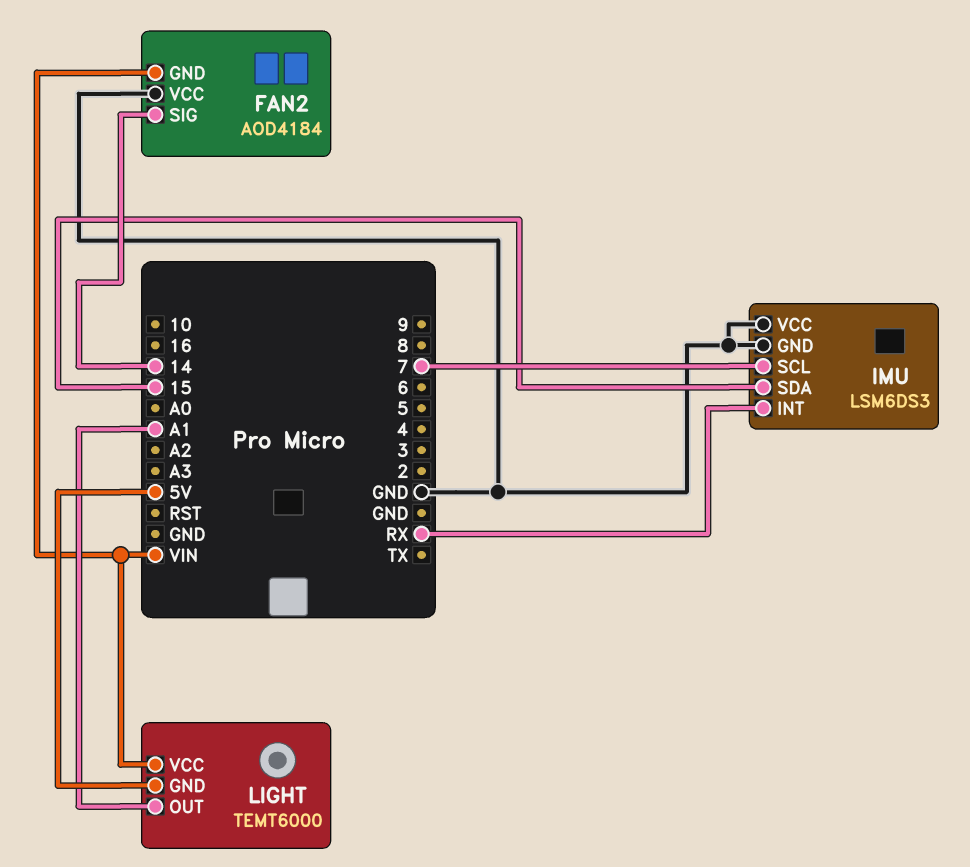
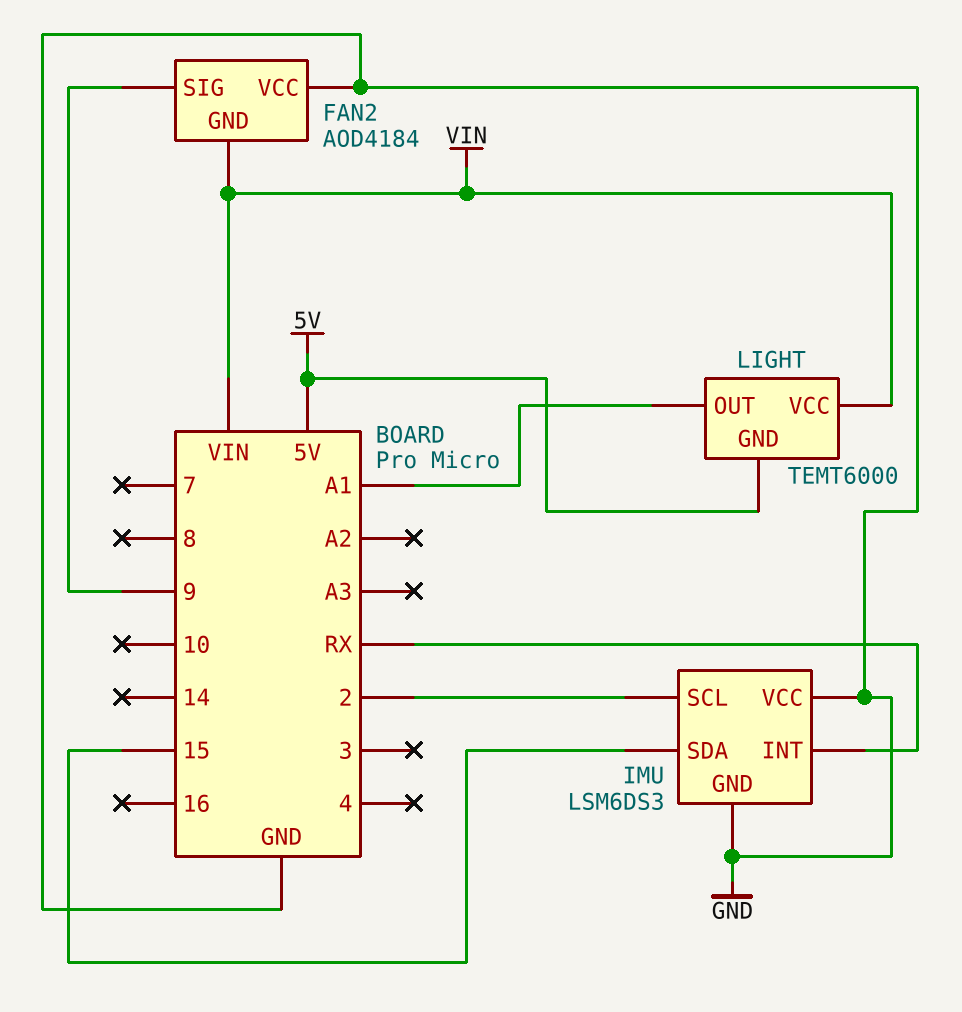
FAN2 pin SIG: 14 -> 9
IMU pin SCL: 7 -> 2

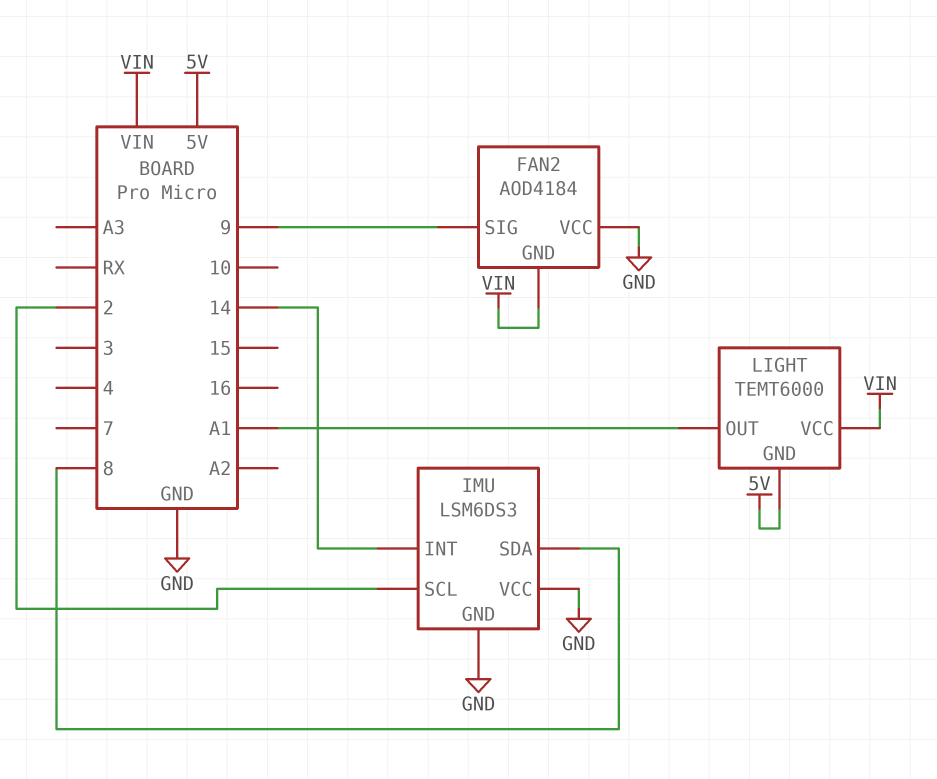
IMU pin INT: RX -> 14
IMU pin SDA: 15 -> 8

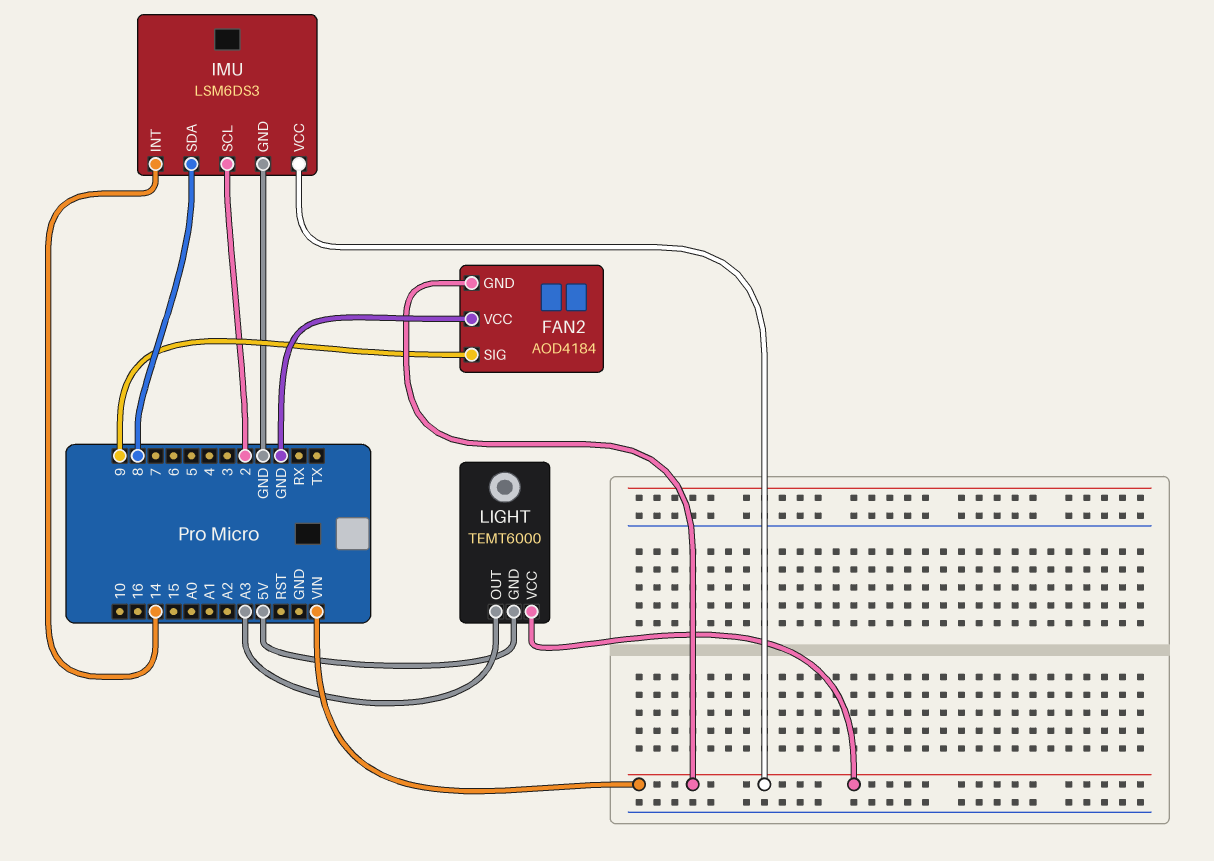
IMU pin VCC: GND -> VIN
LIGHT pin OUT: A1 -> A3

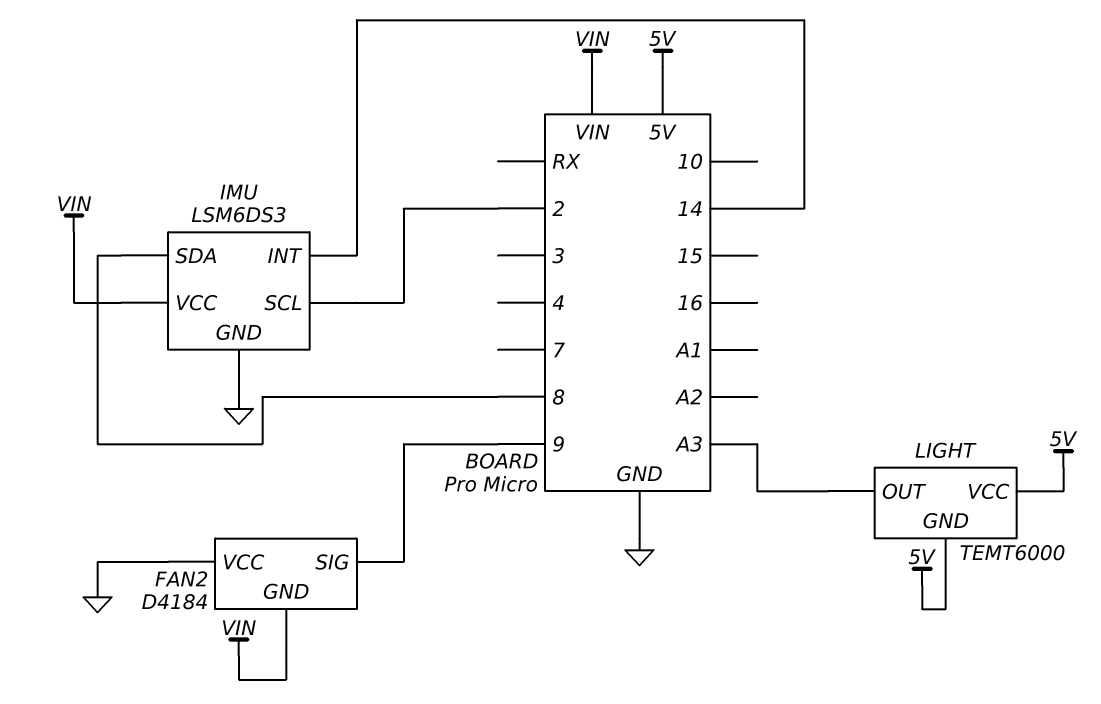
FAN2: AOD4184 -> D4184
LIGHT pin VCC: VIN -> 5V

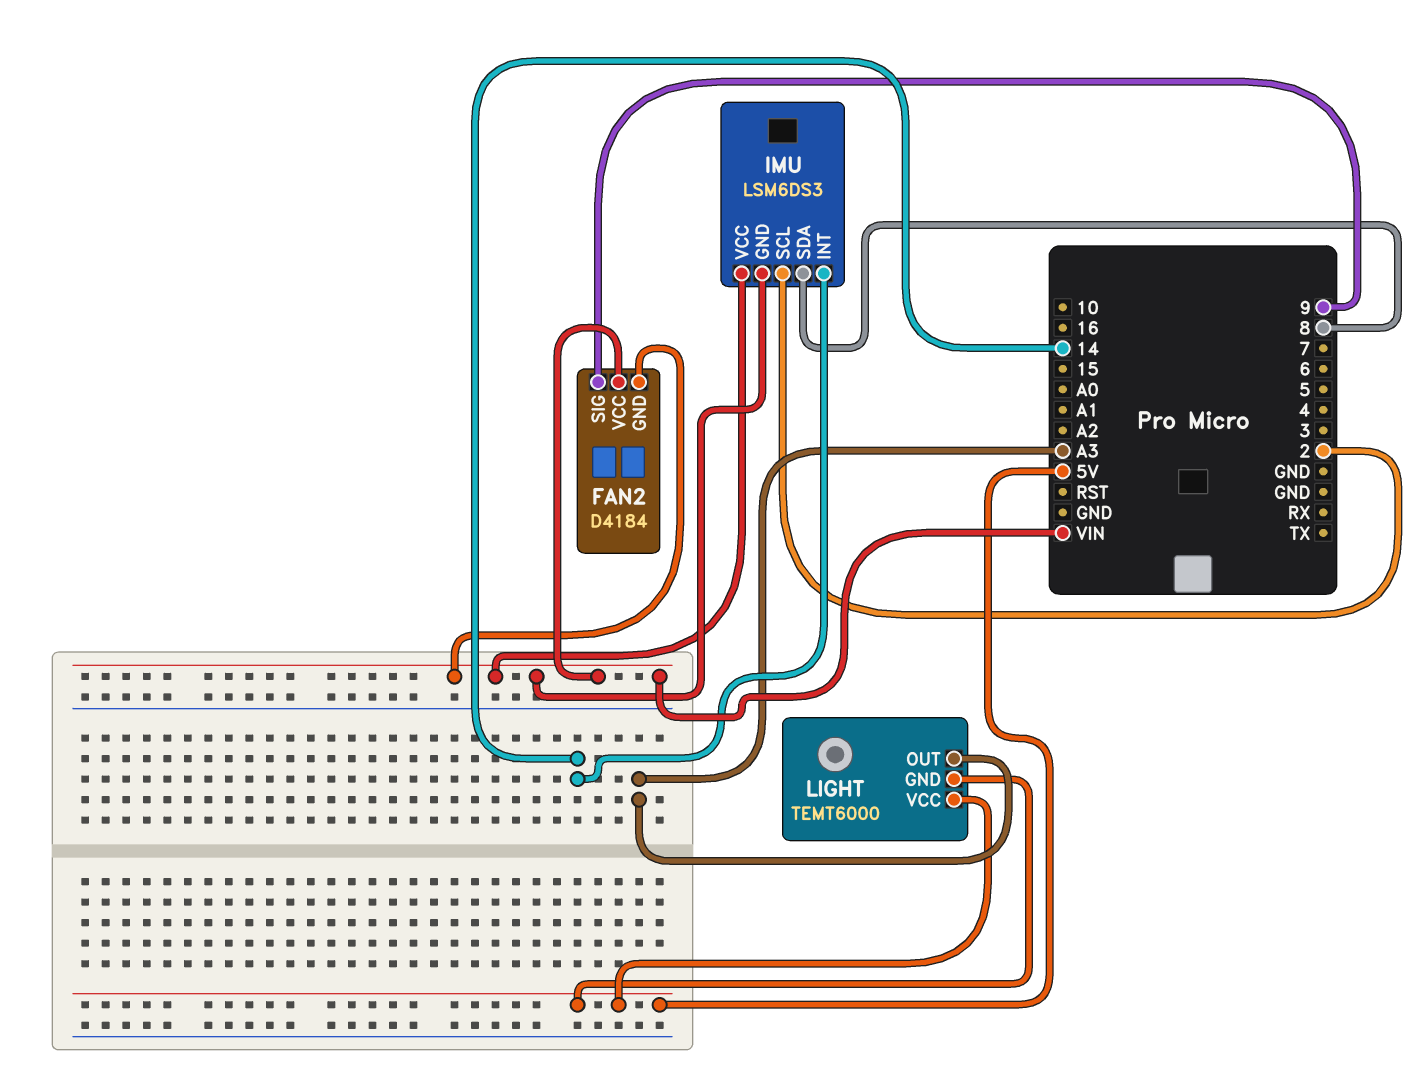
FAN2 pin VCC: GND -> VIN
IMU pin GND: GND -> VIN

